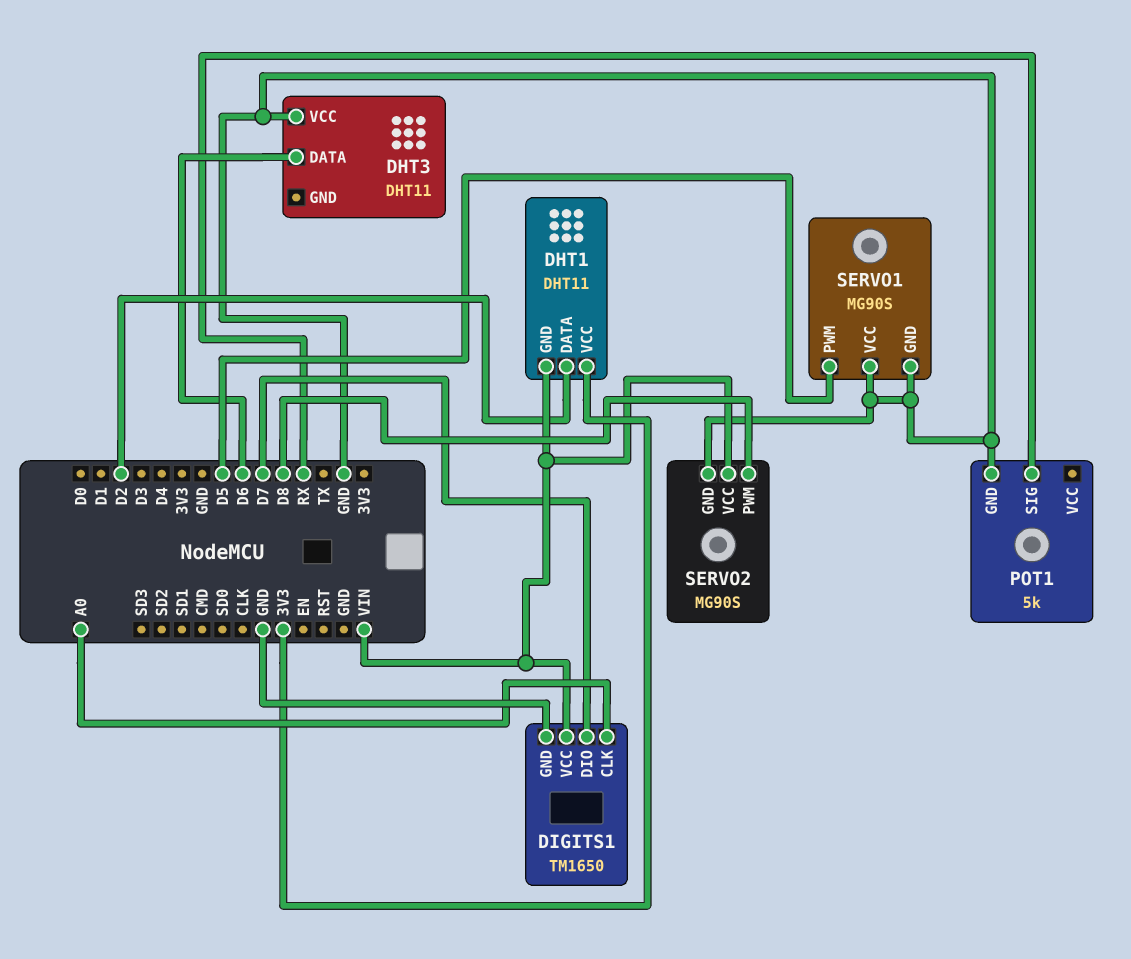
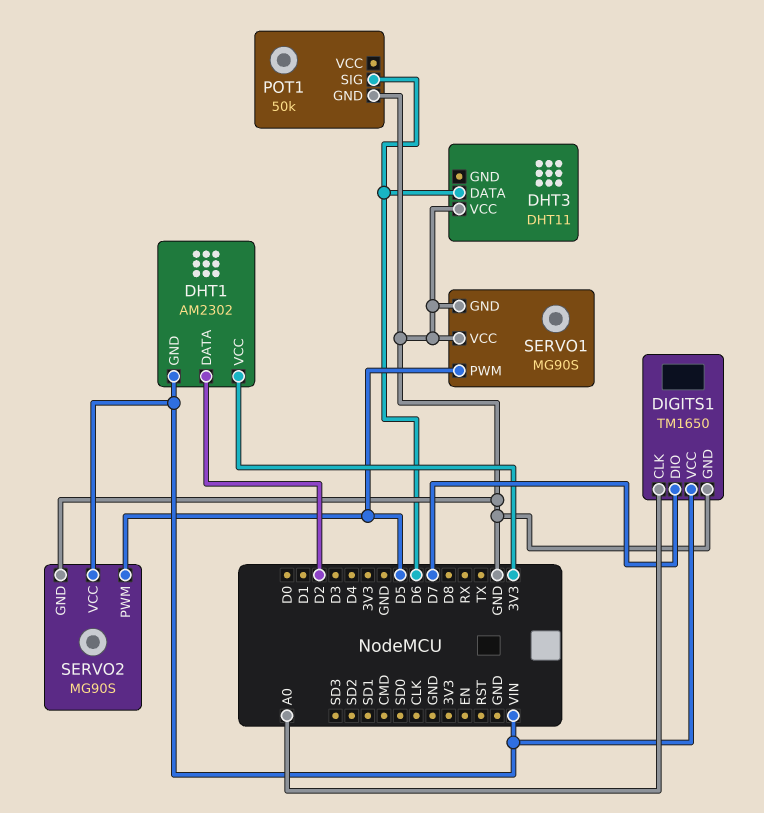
DHT1: DHT11 -> AM2302
POT1: 5k -> 50k
POT1 pin SIG: RX -> D6
SERVO2 pin PWM: D8 -> D5

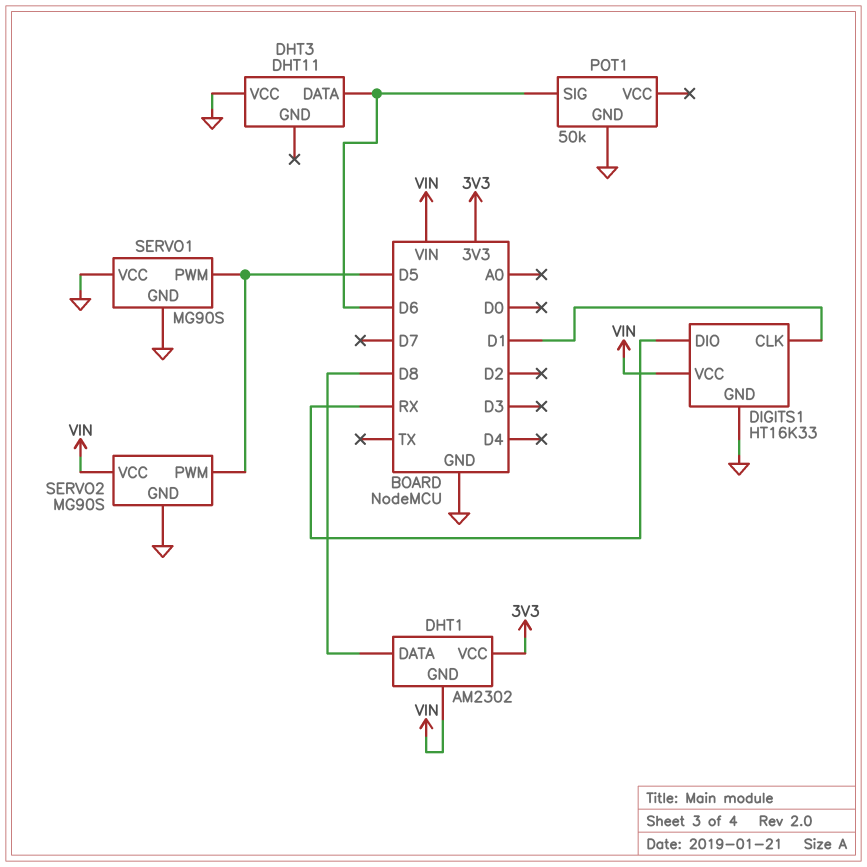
DHT1 pin DATA: D2 -> D8
DIGITS1: TM1650 -> HT16K33
DIGITS1 pin CLK: A0 -> D1
DIGITS1 pin DIO: D7 -> RX

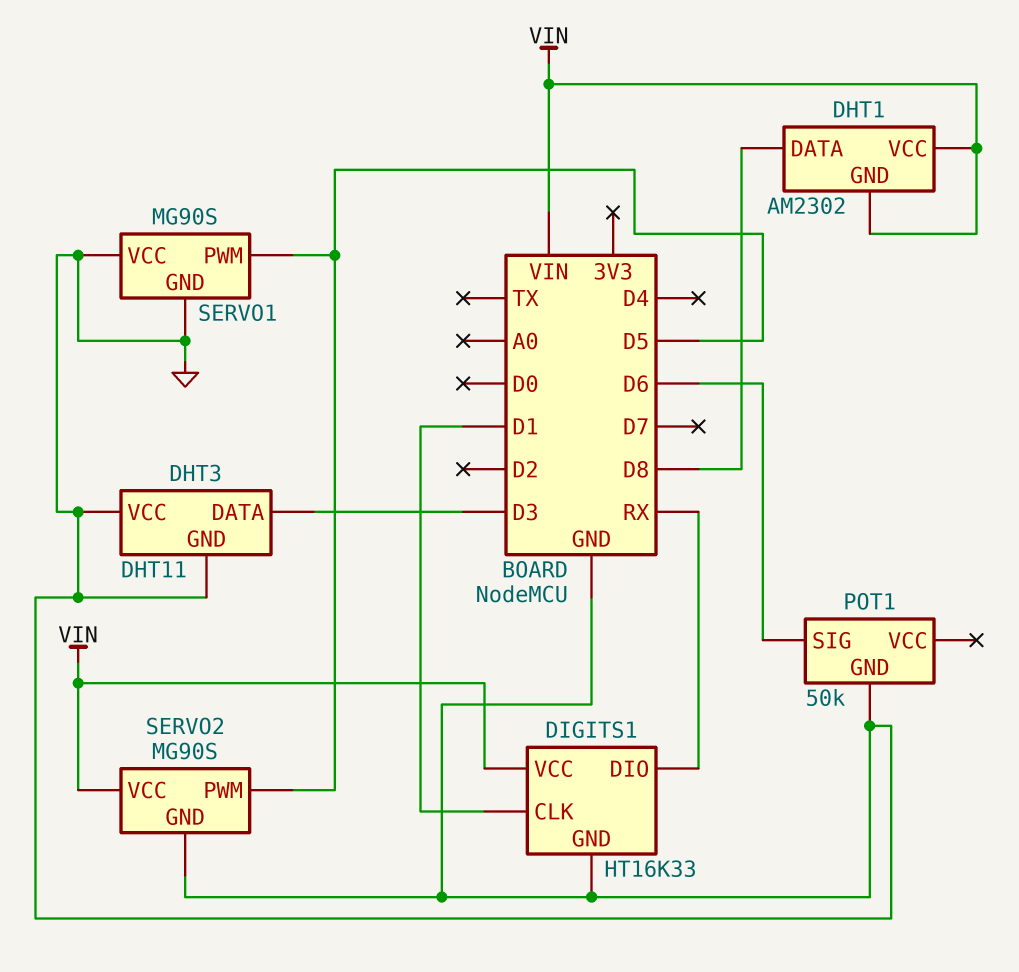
DHT1 pin VCC: 3V3 -> VIN
DHT3 pin DATA: D6 -> D3
DHT3 pin GND: none -> GND

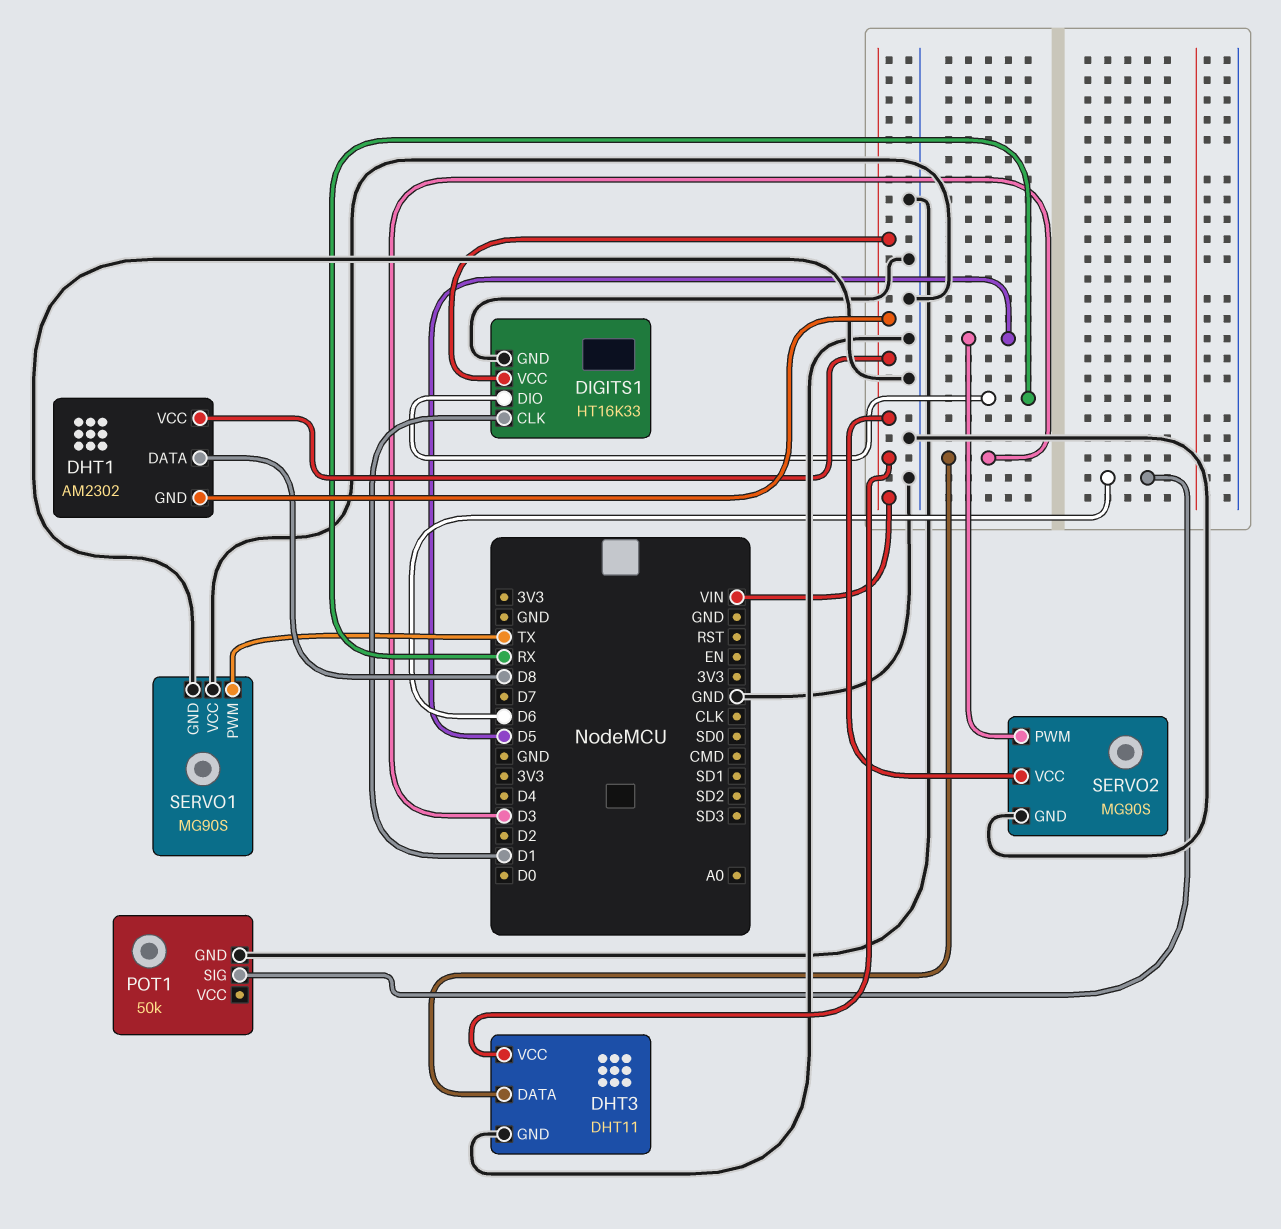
DHT3 pin VCC: GND -> VIN
SERVO1 pin PWM: D5 -> TX

